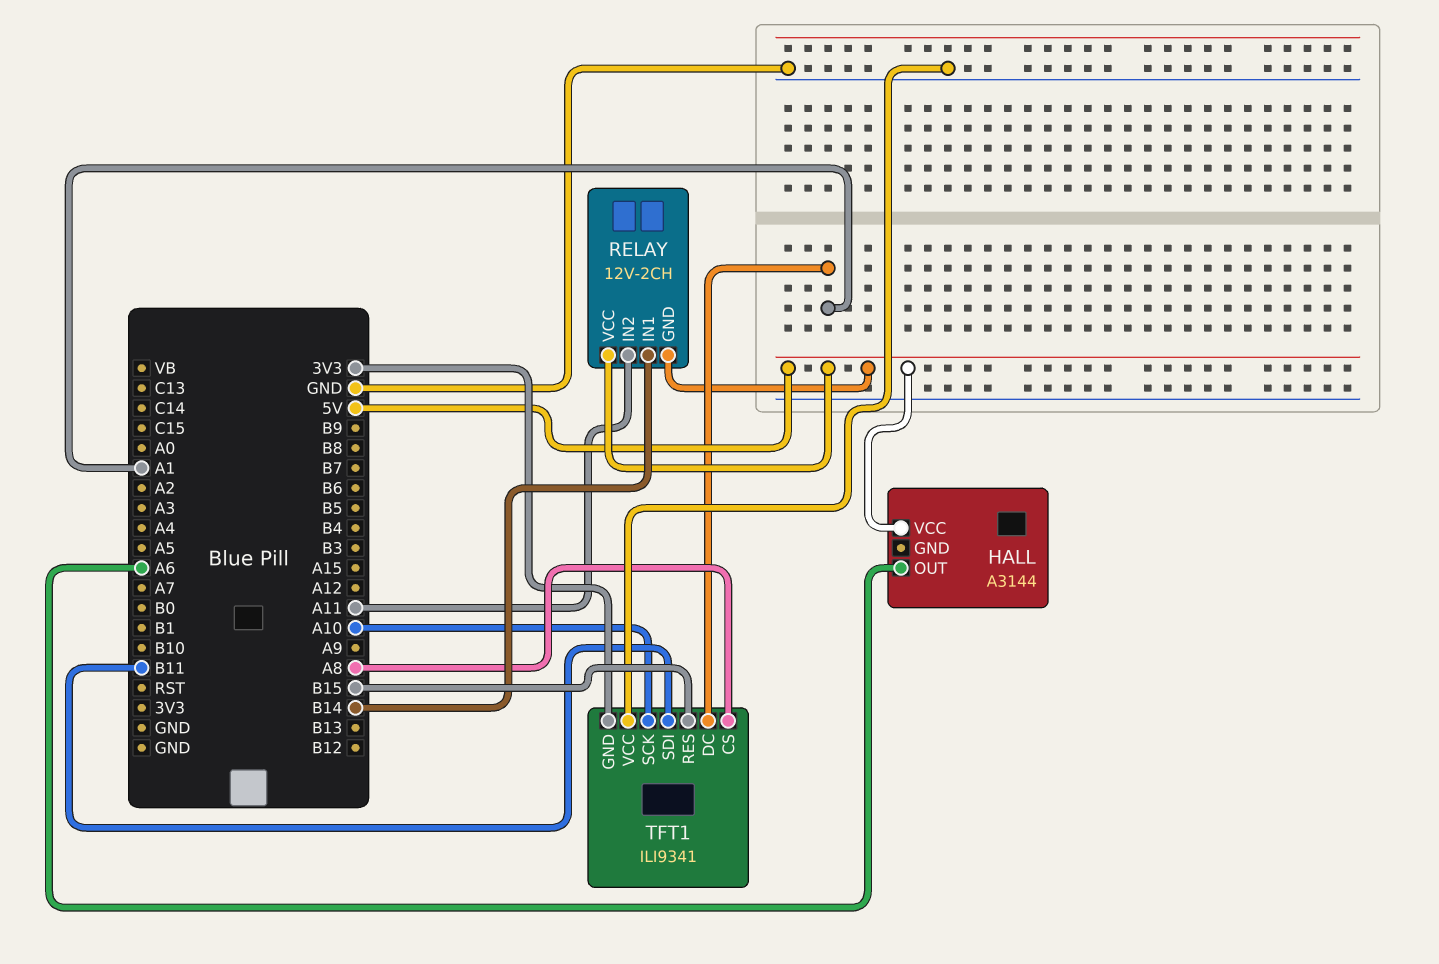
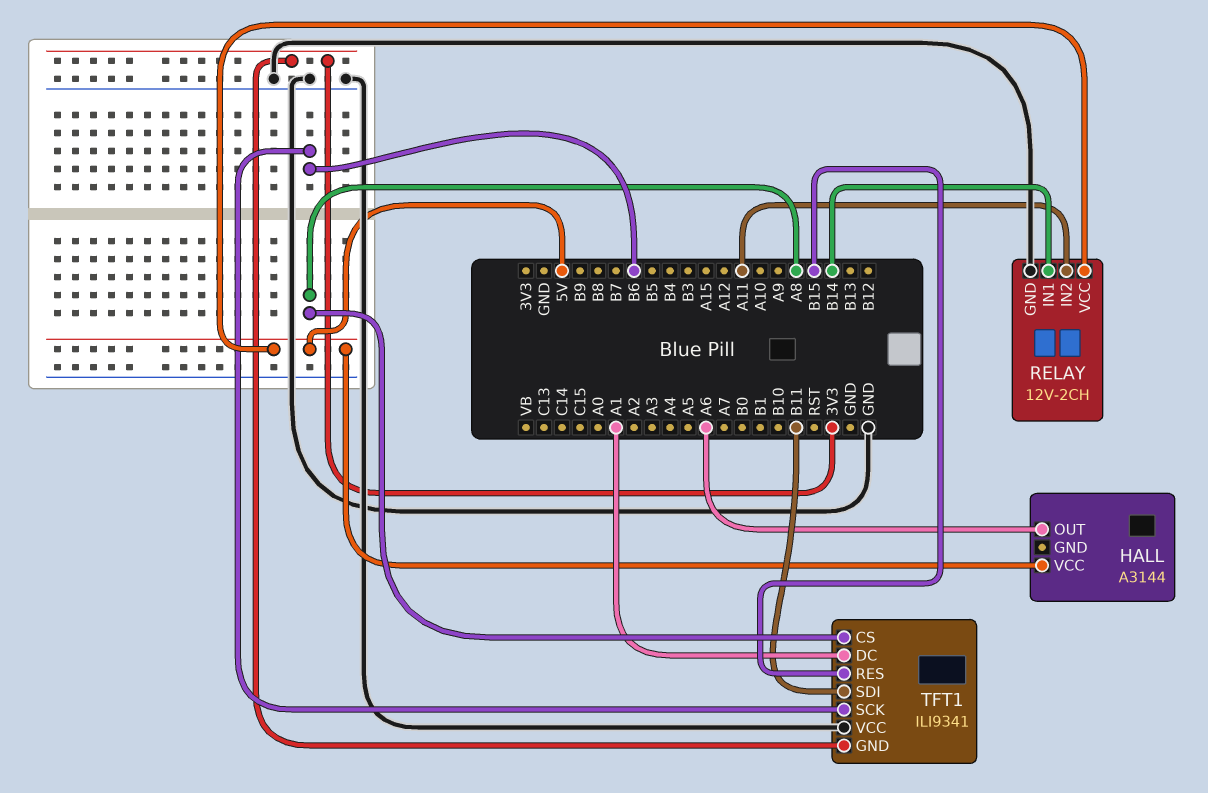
RELAY pin GND: 5V -> GND
TFT1 pin SCK: A10 -> B6

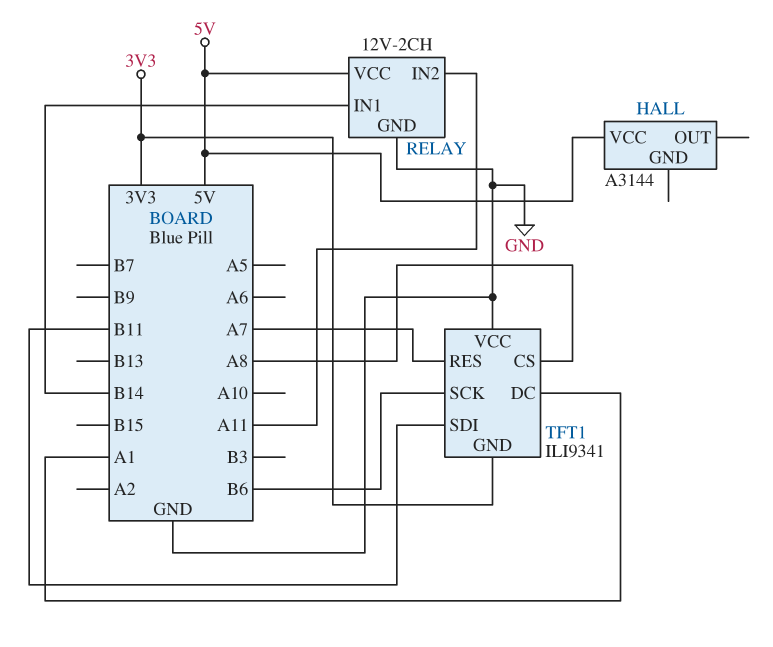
HALL pin OUT: A6 -> none
TFT1 pin RES: B15 -> A7

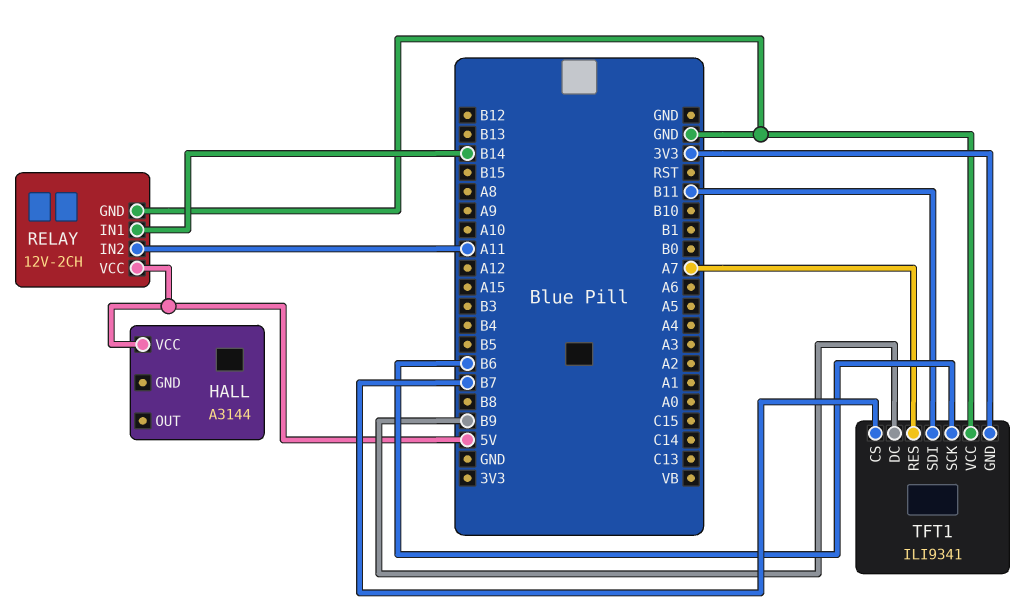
TFT1 pin CS: A8 -> B7
TFT1 pin DC: A1 -> B9

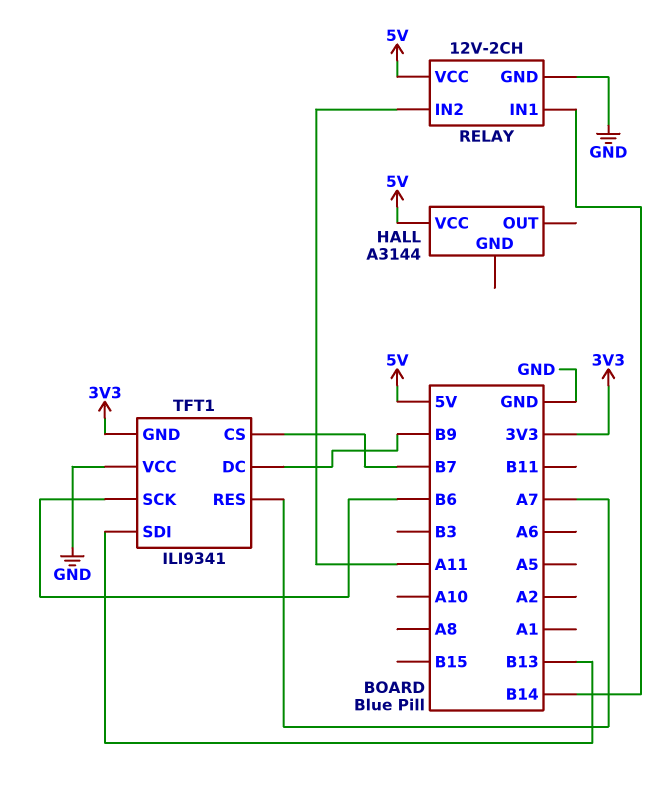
TFT1 pin SDI: B11 -> B13

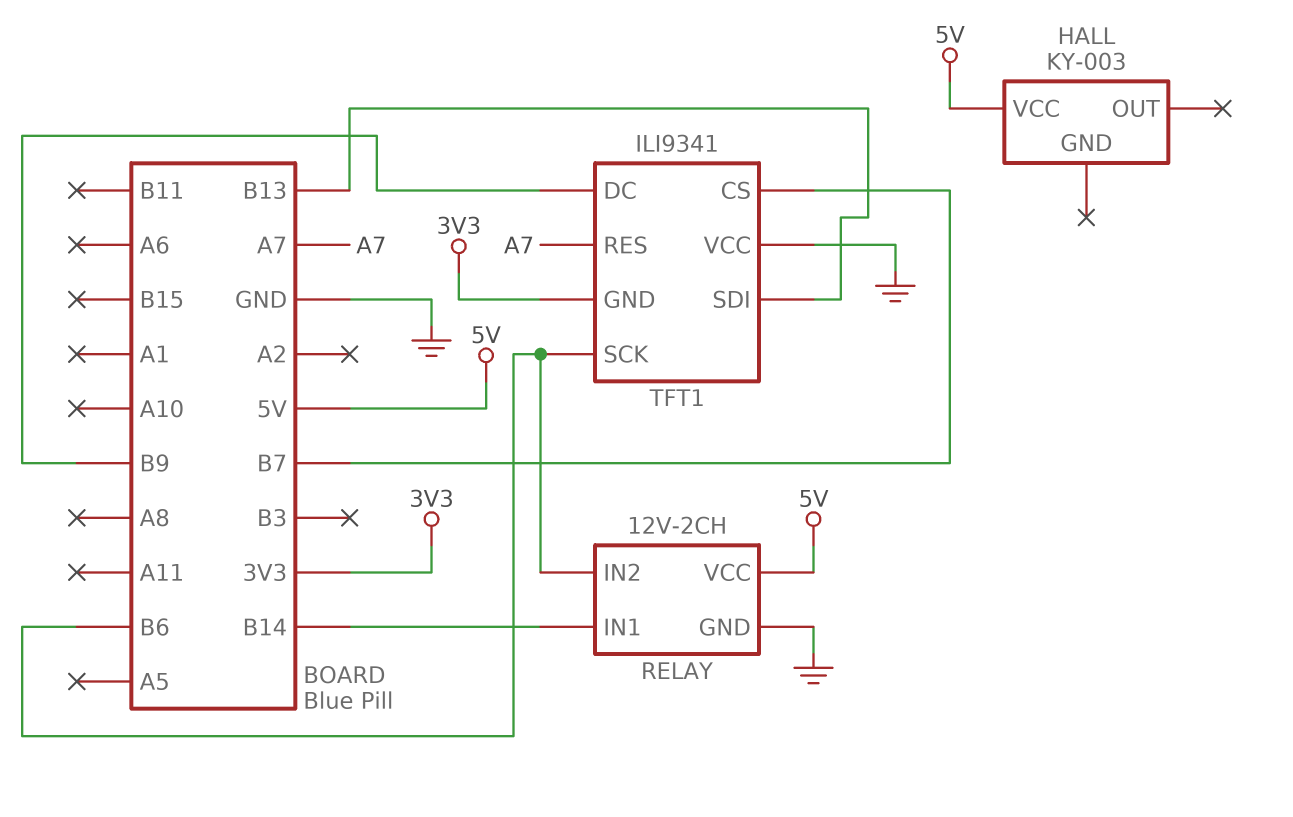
HALL: A3144 -> KY-003
RELAY pin IN2: A11 -> B6

